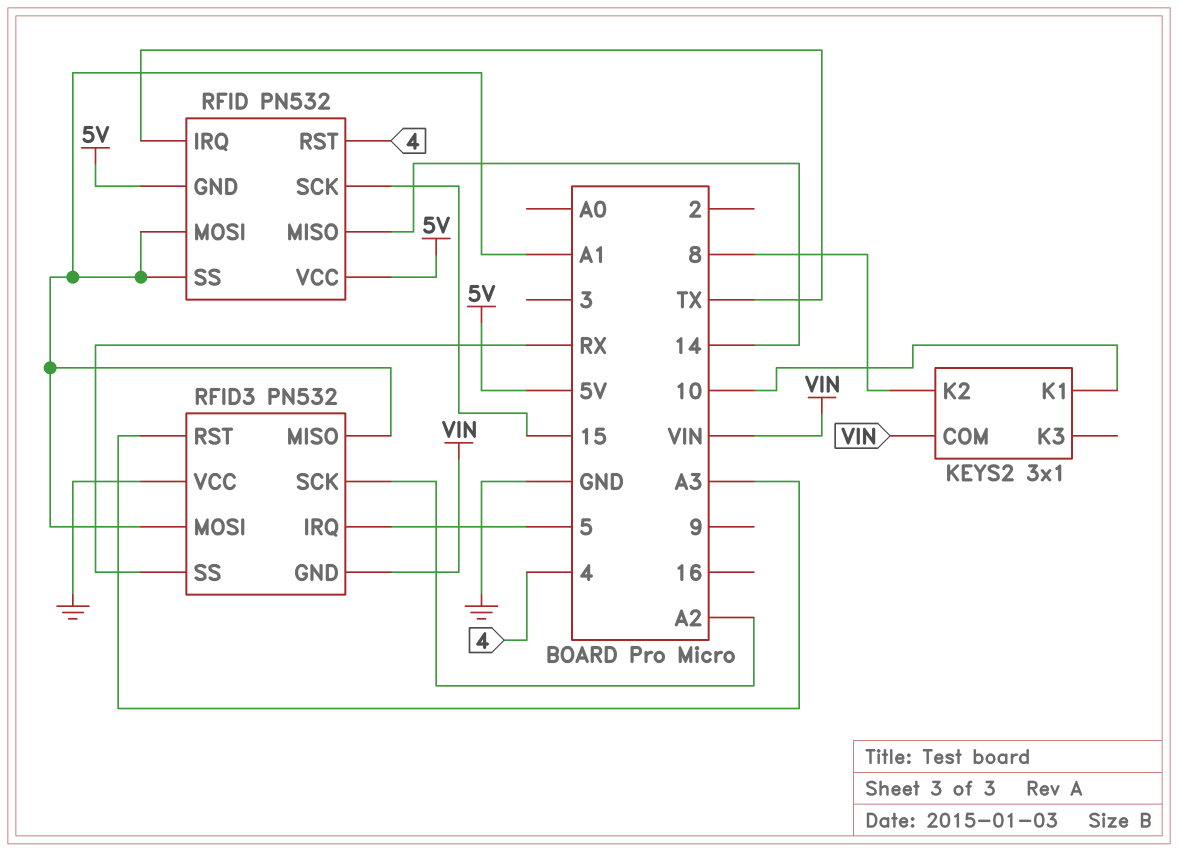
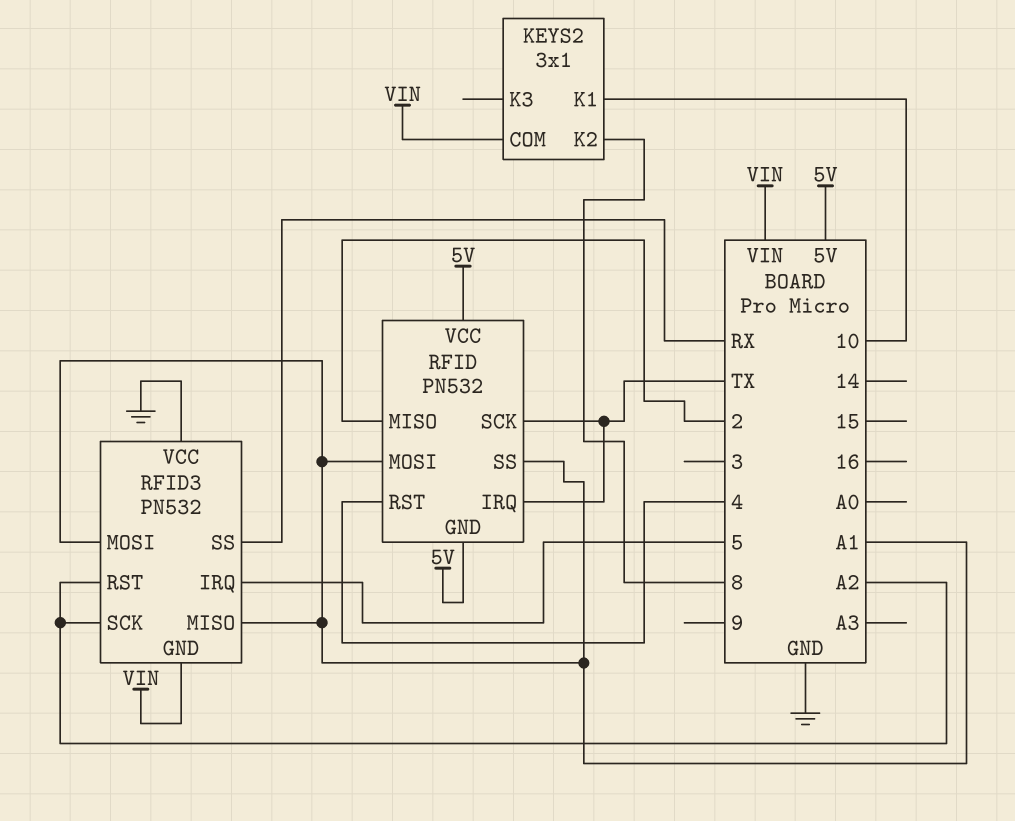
RFID pin MISO: 14 -> 2
RFID pin SCK: 15 -> TX
RFID3 pin RST: A3 -> A2

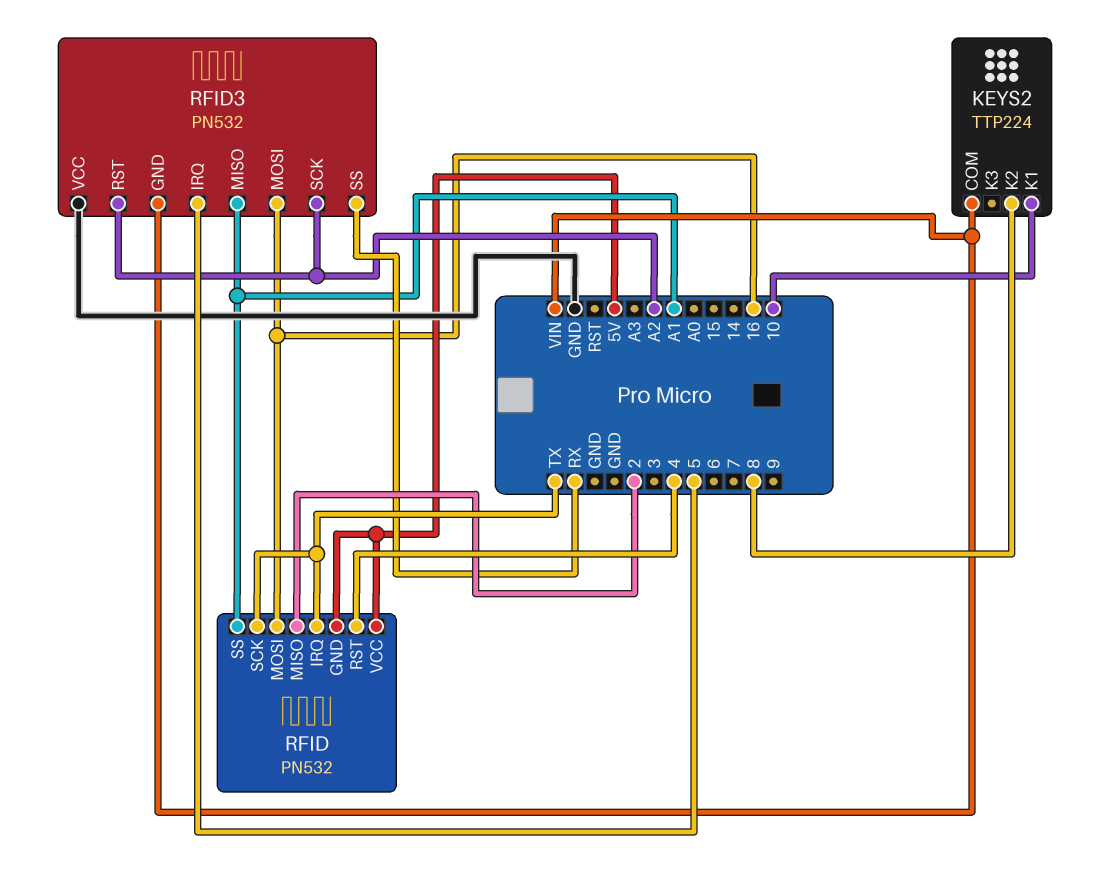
KEYS2: 3x1 -> TTP224
RFID pin MOSI: A1 -> 16
RFID3 pin MOSI: A1 -> 16

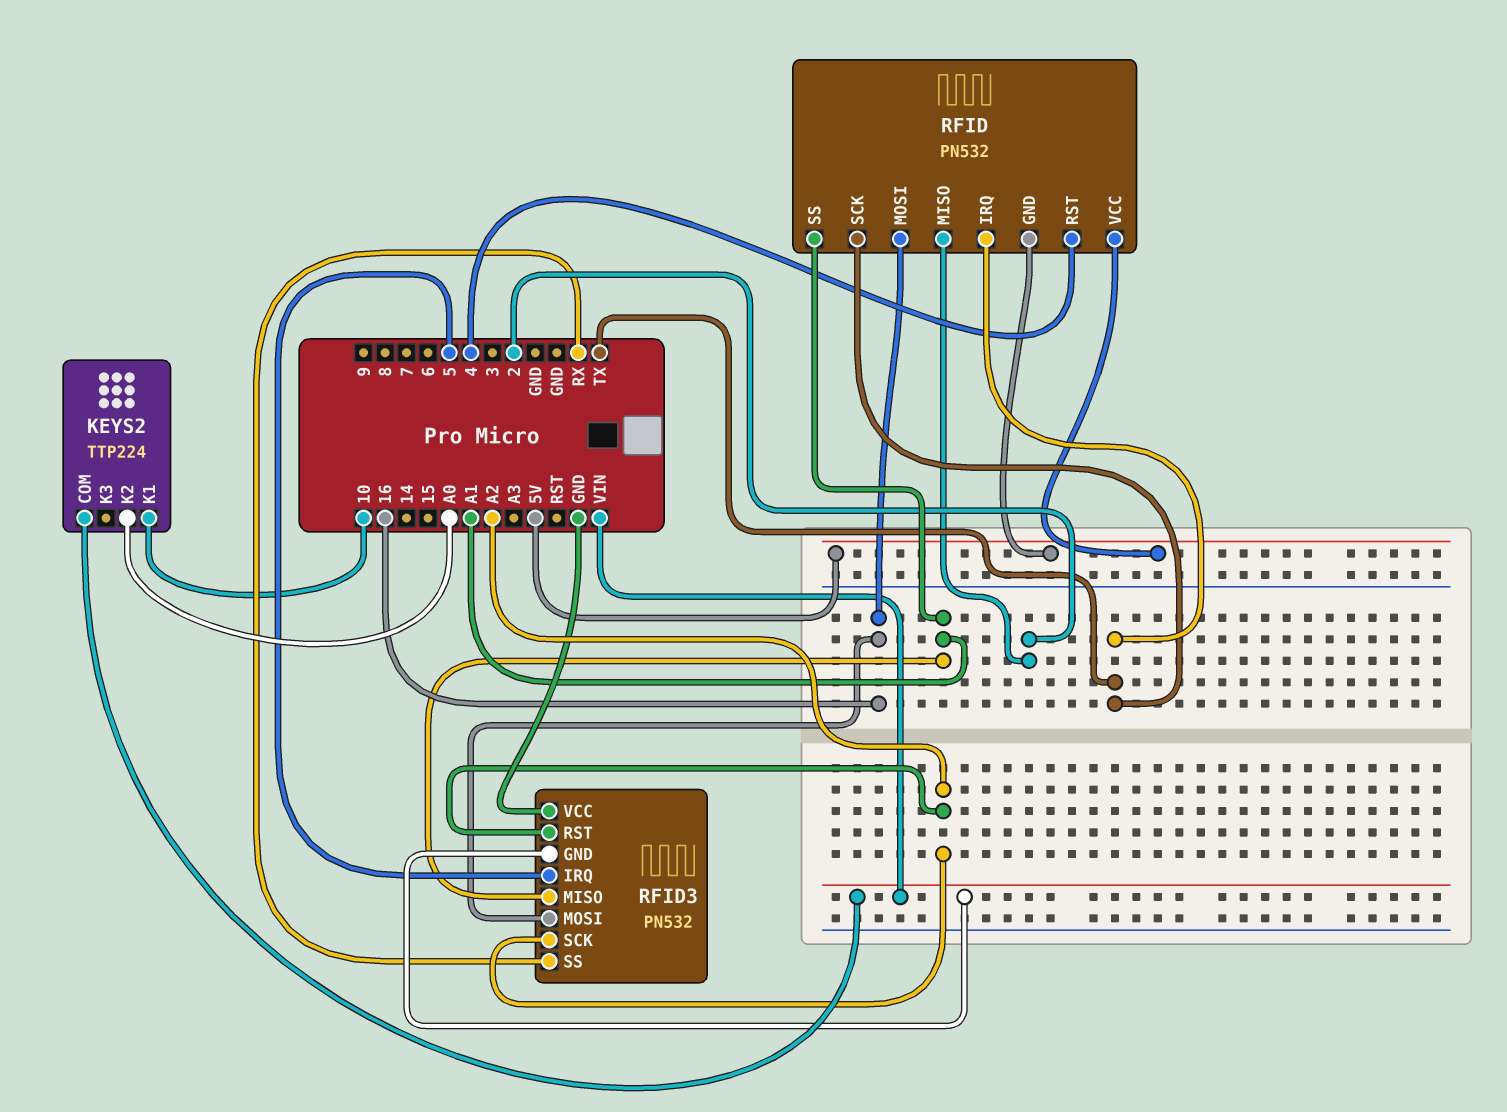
KEYS2 pin K2: 8 -> A0

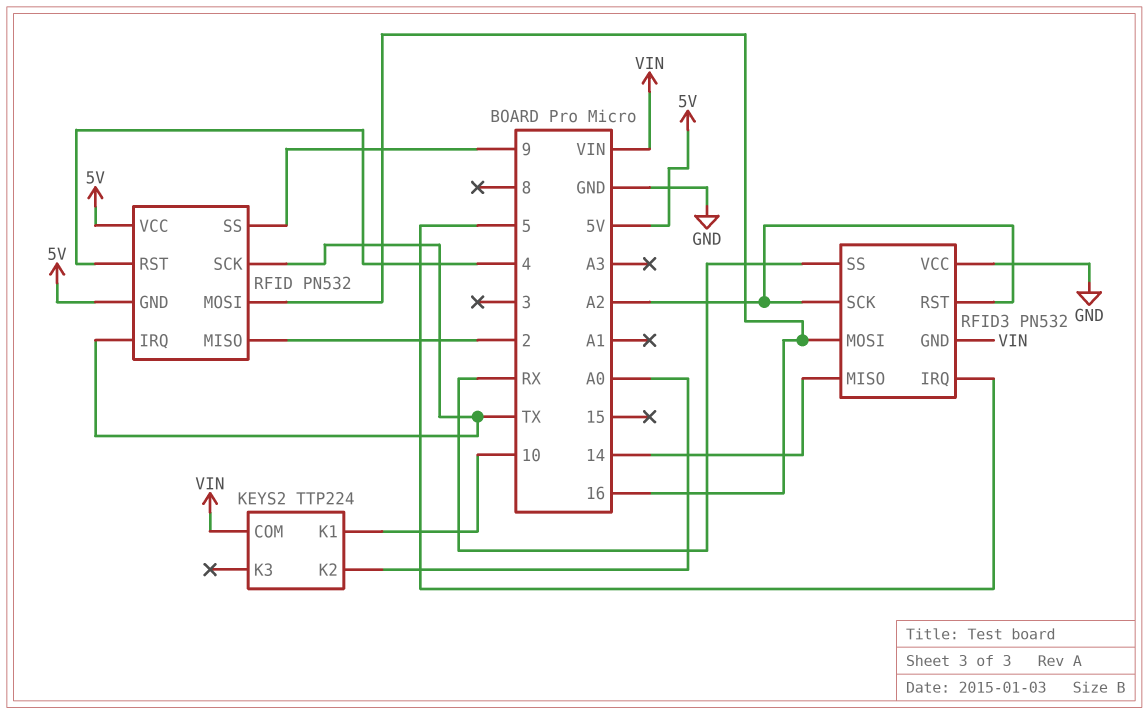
RFID pin SS: A1 -> 9
RFID3 pin MISO: A1 -> 14

